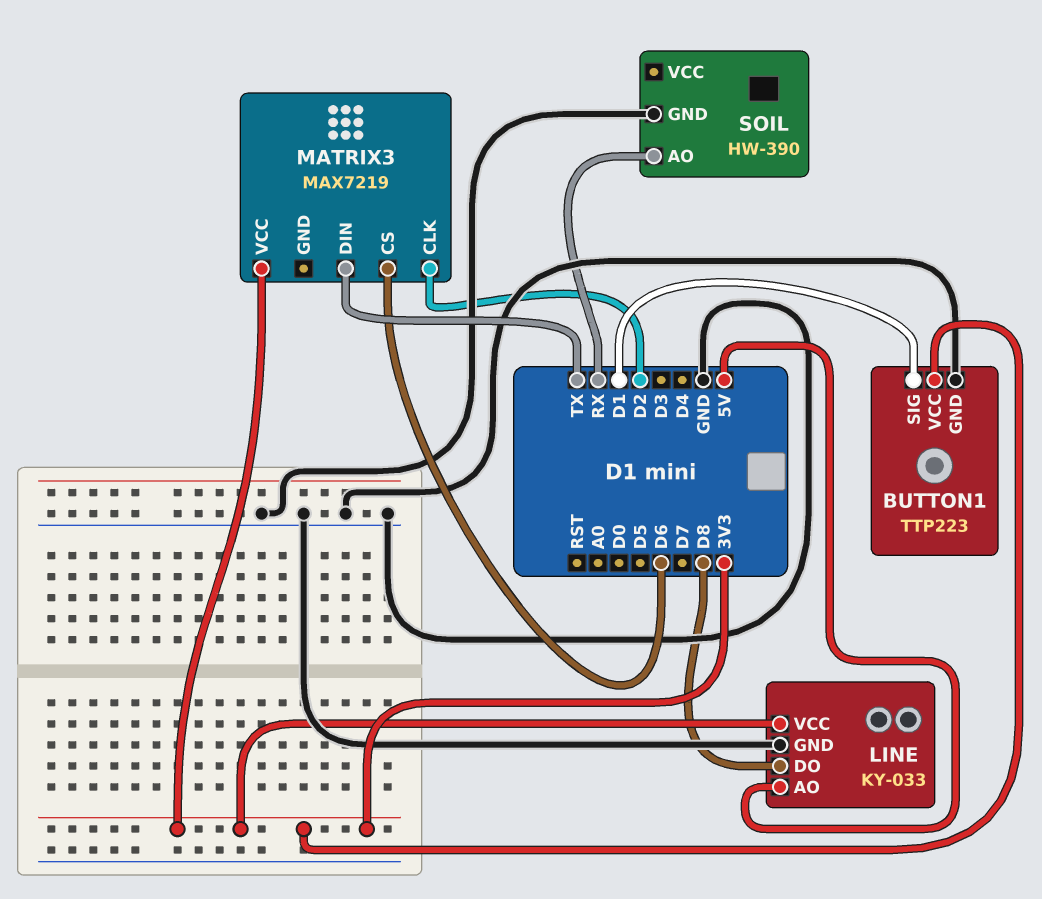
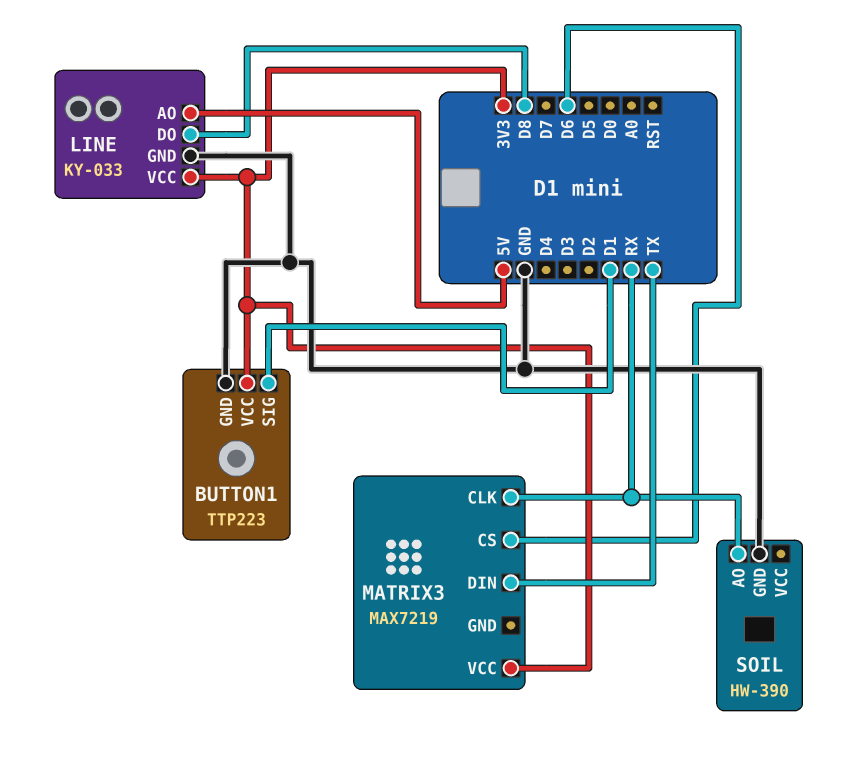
MATRIX3 pin CLK: D2 -> RX

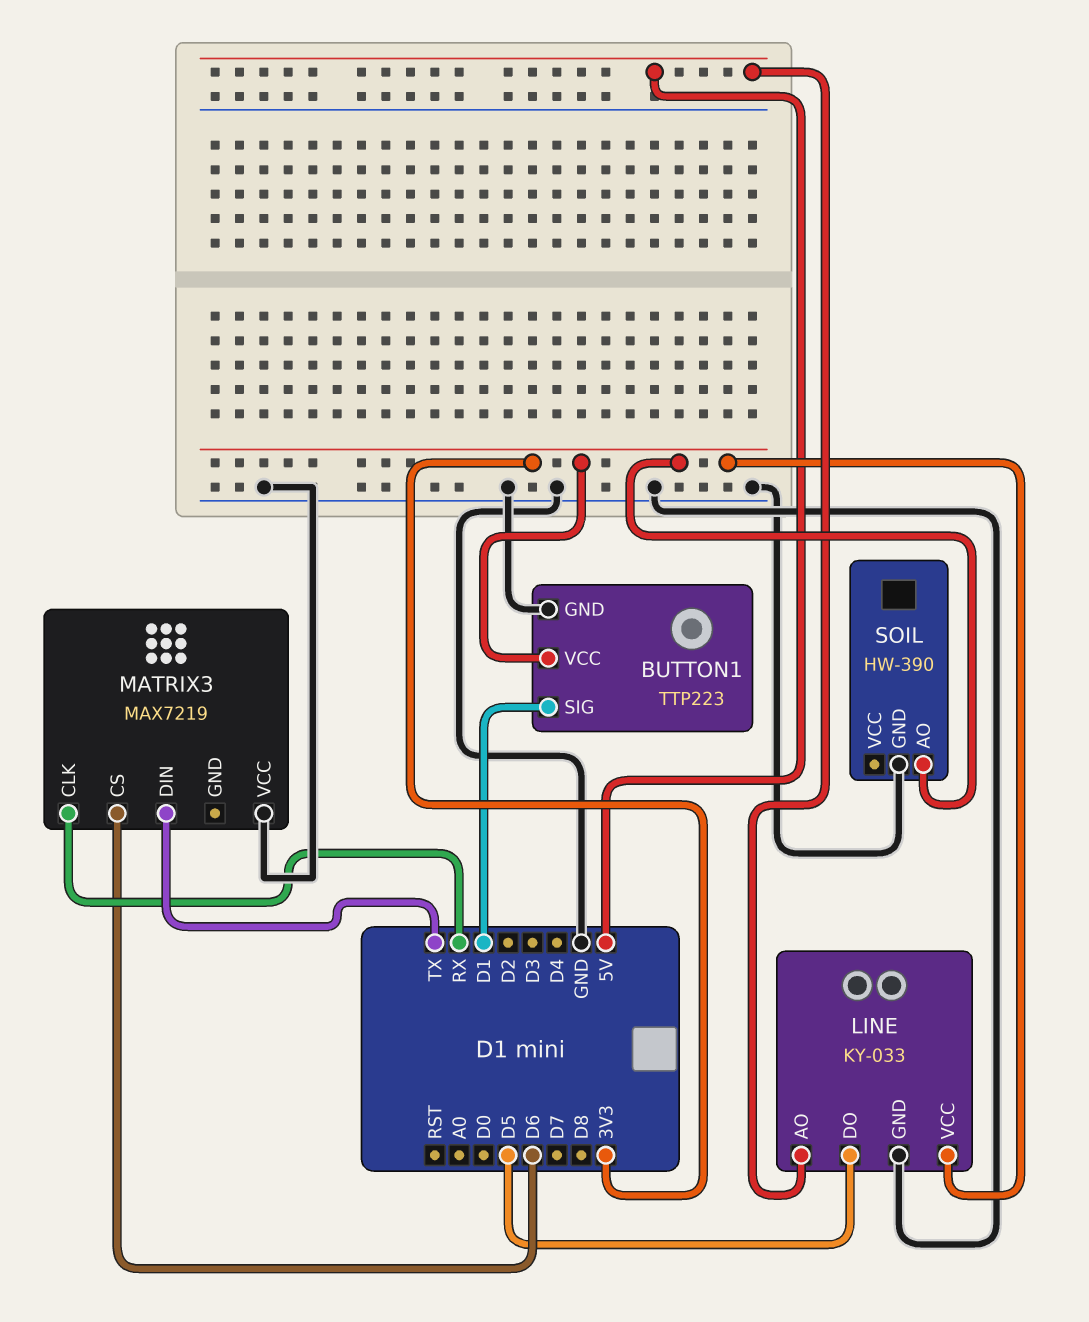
LINE pin DO: D8 -> D5
MATRIX3 pin VCC: 3V3 -> GND
SOIL pin AO: RX -> 3V3

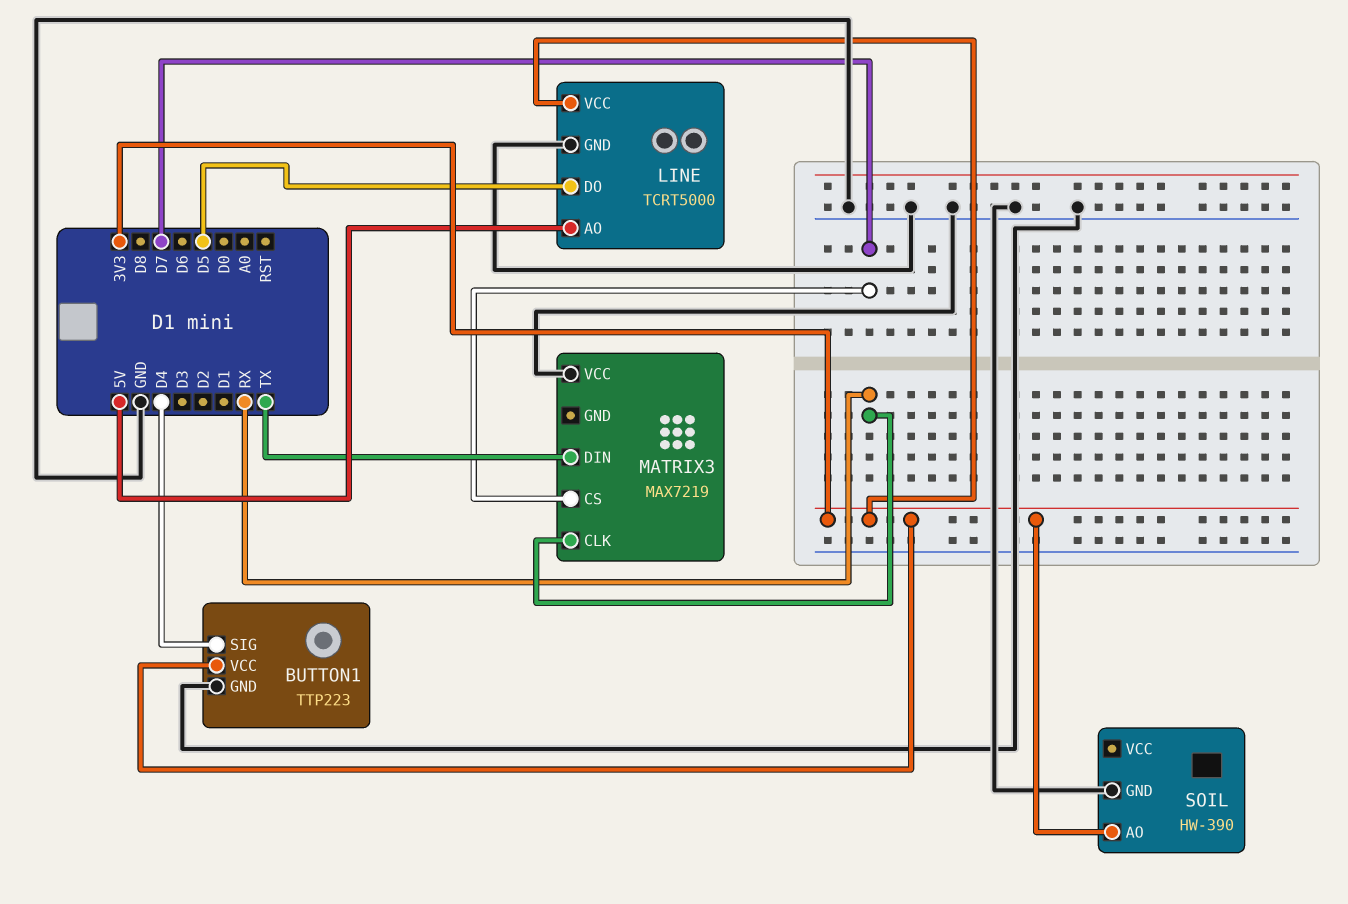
BUTTON1 pin SIG: D1 -> D4
LINE: KY-033 -> TCRT5000
MATRIX3 pin CS: D6 -> D7

